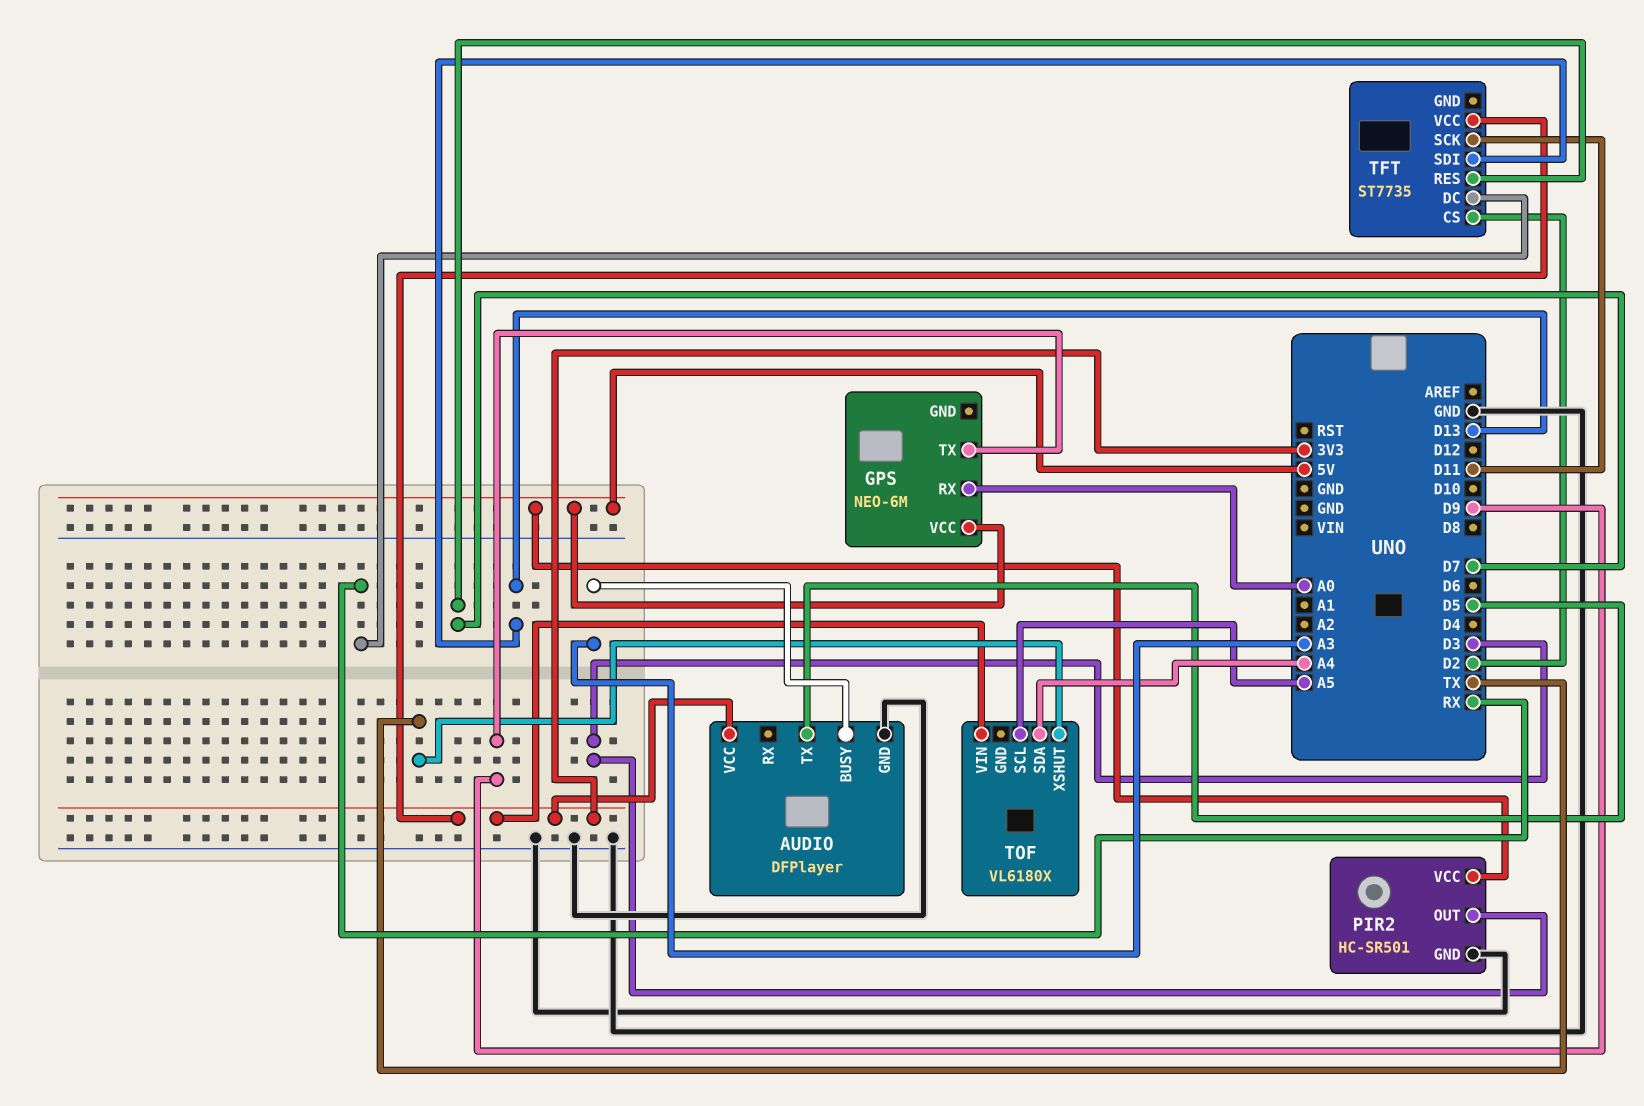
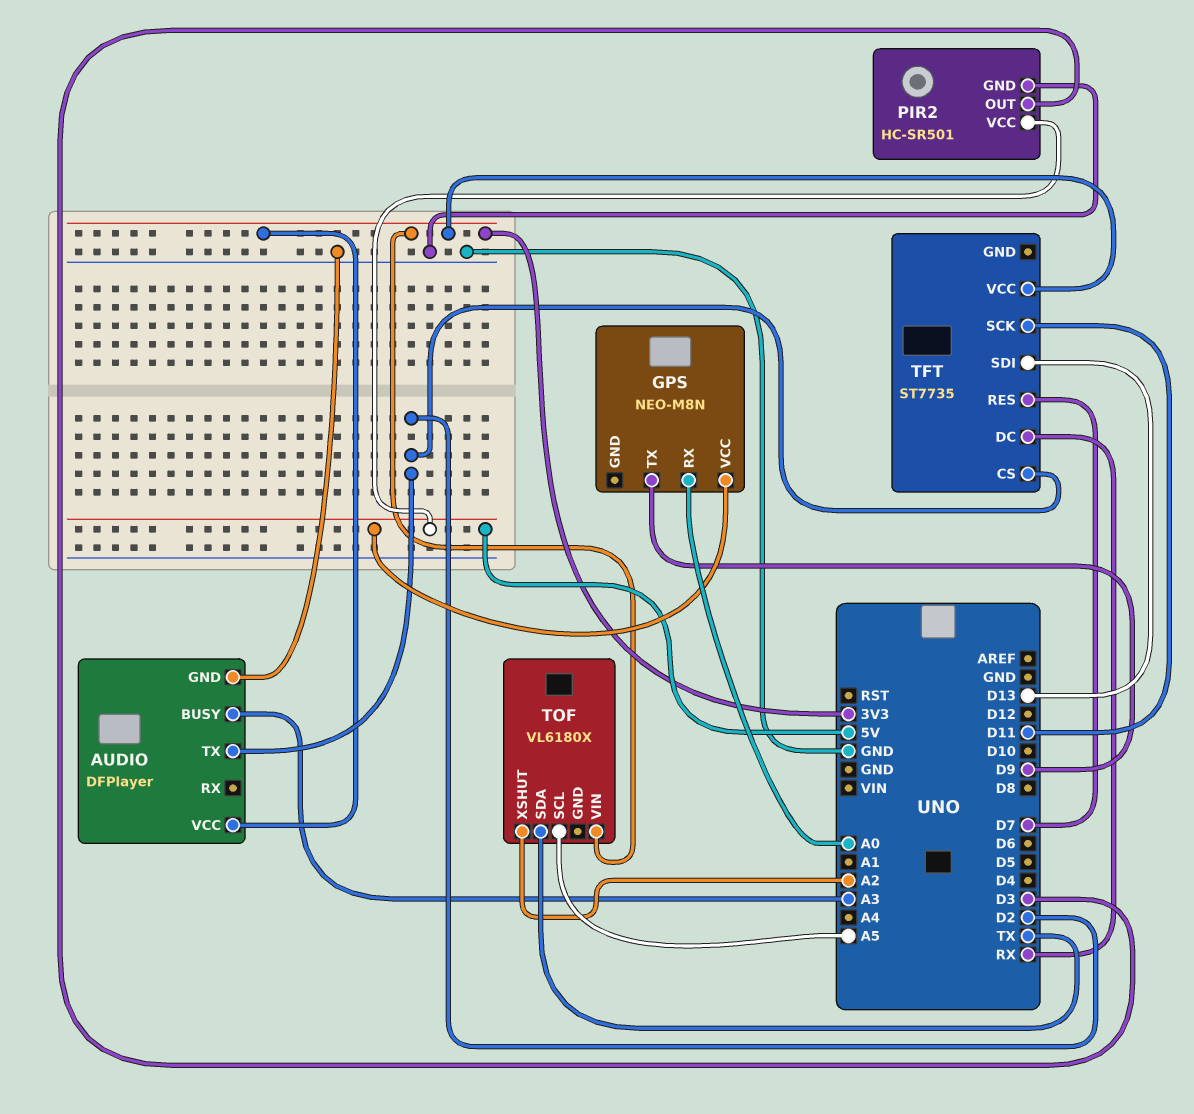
AUDIO pin TX: D5 -> D2
GPS: NEO-6M -> NEO-M8N
TOF pin SDA: A4 -> TX
TOF pin XSHUT: TX -> A2

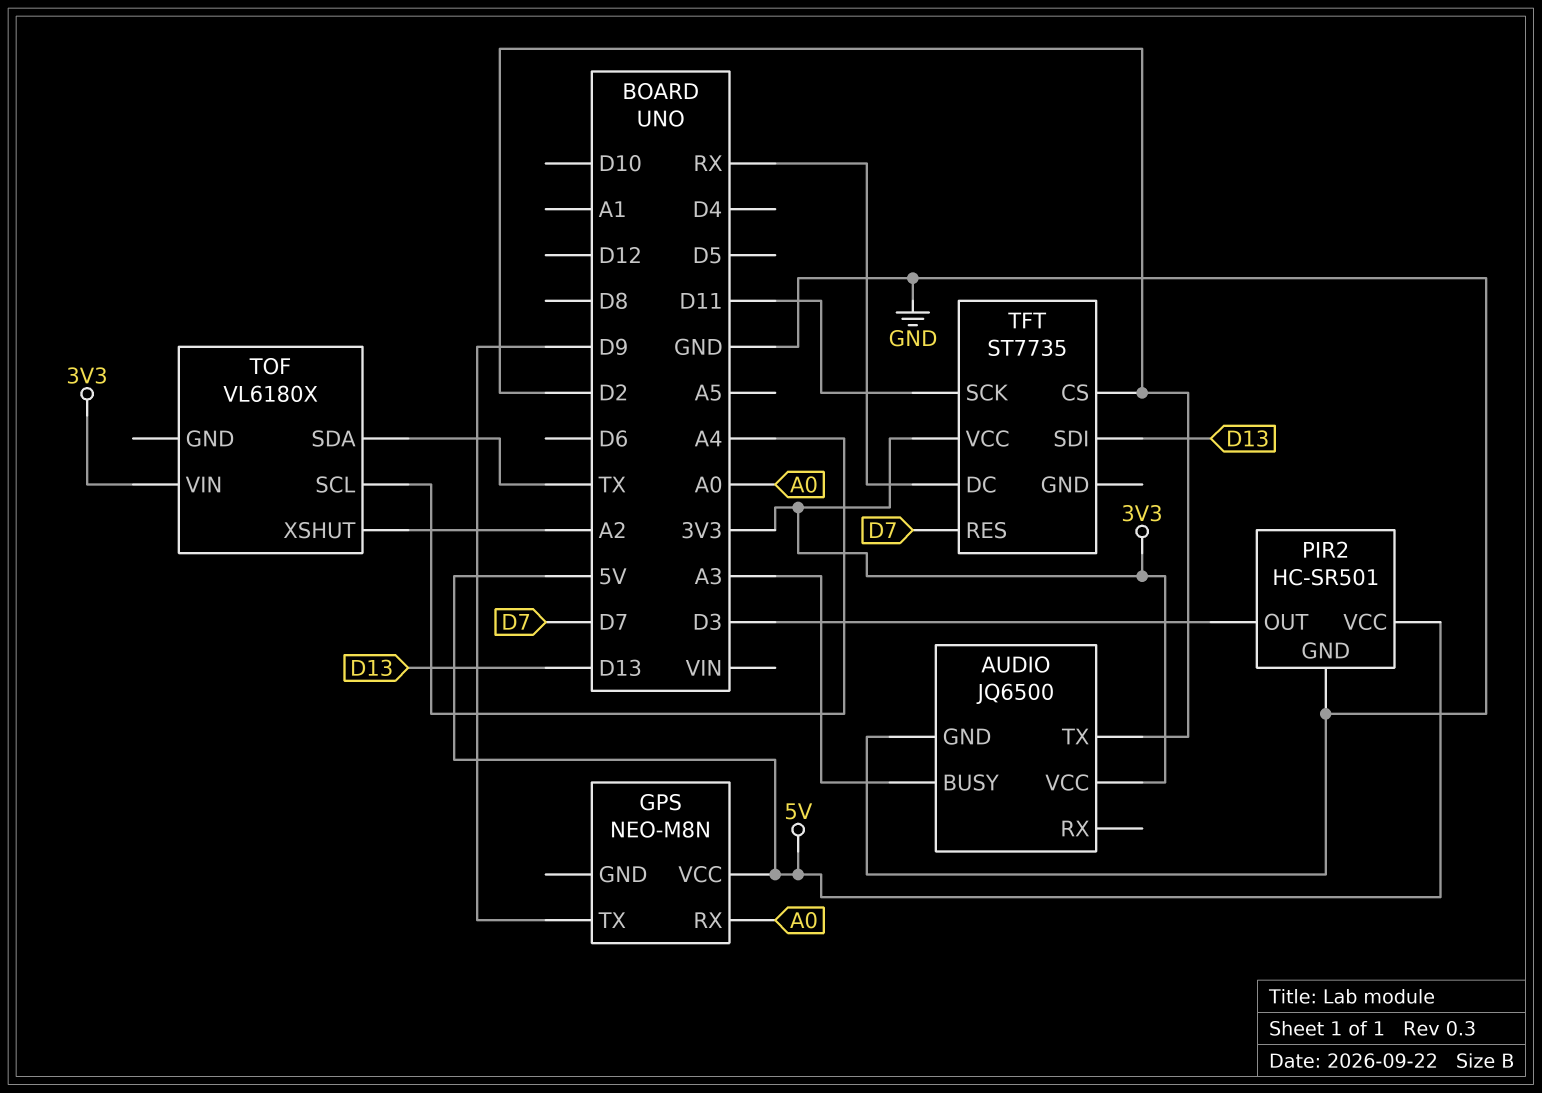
AUDIO: DFPlayer -> JQ6500
TOF pin SCL: A5 -> A4

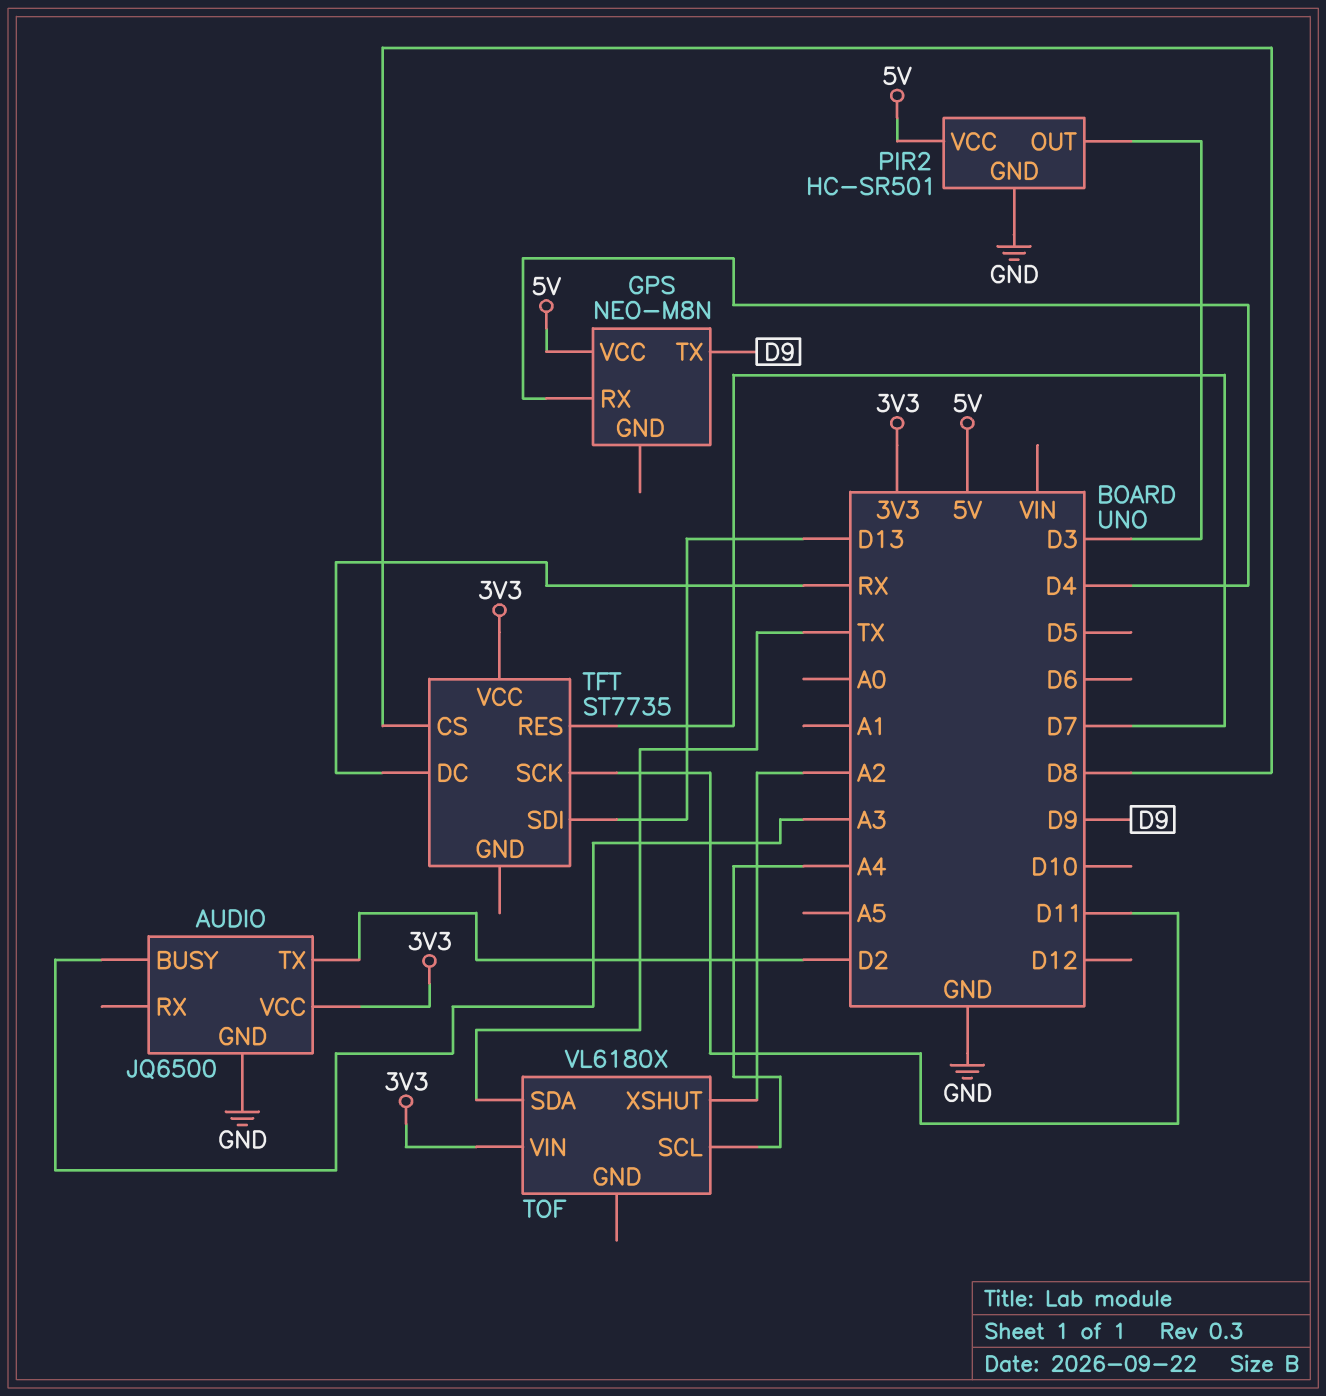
GPS pin RX: A0 -> D4
TFT pin CS: D2 -> D8

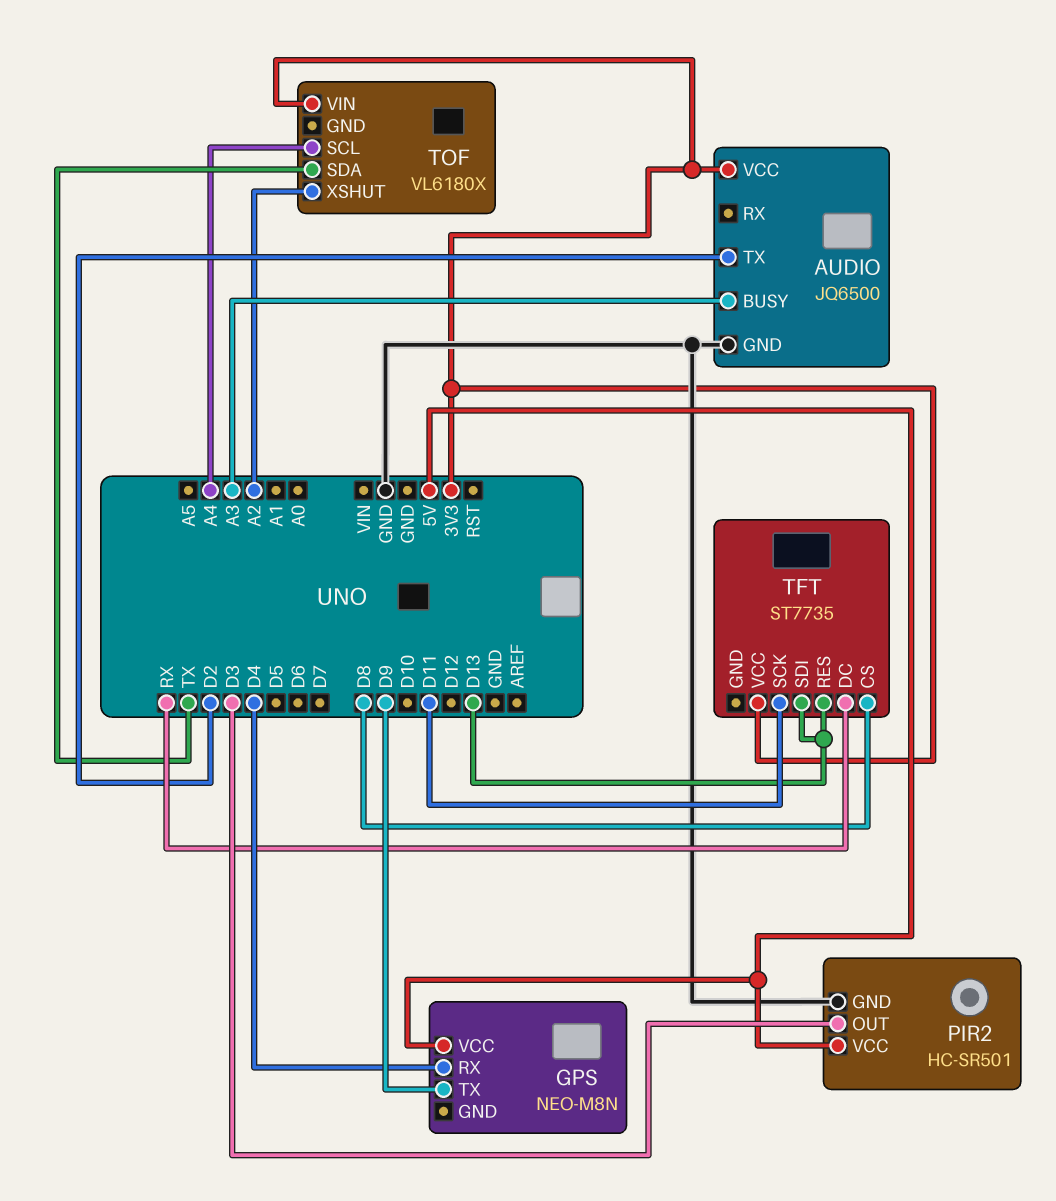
TFT pin RES: D7 -> D13

